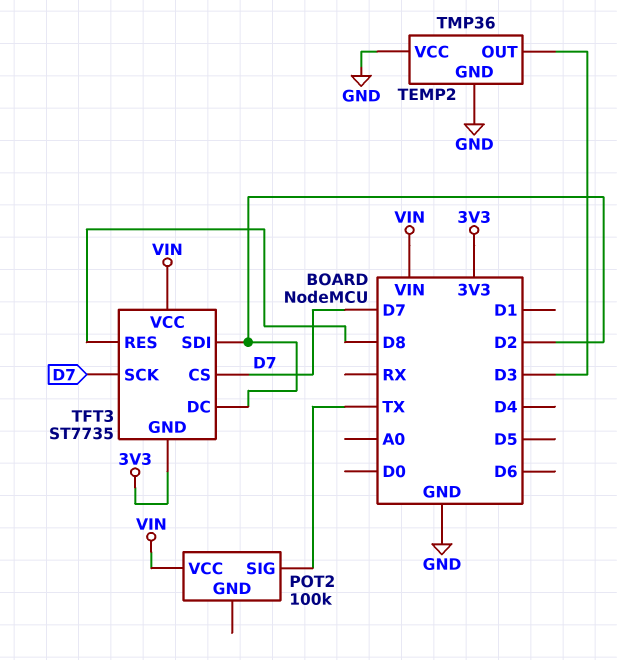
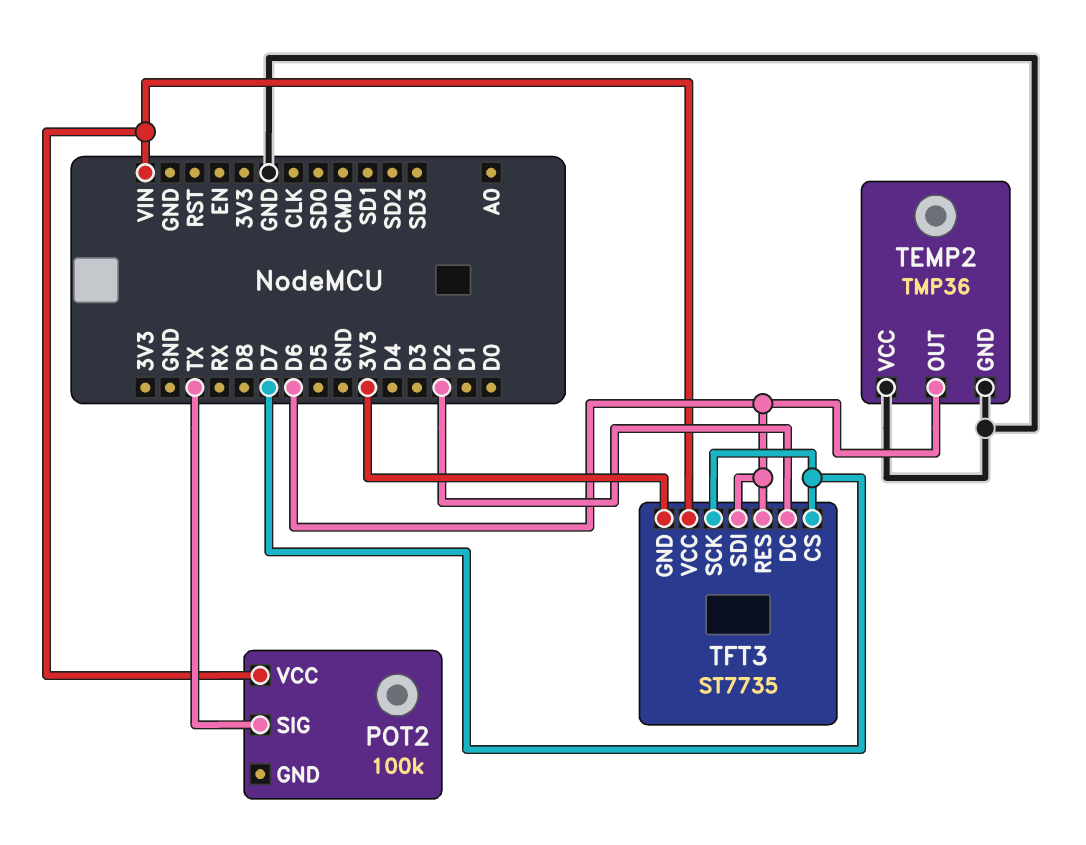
TEMP2 pin OUT: D3 -> D6
TFT3 pin RES: D8 -> D6
TFT3 pin SDI: D2 -> D6

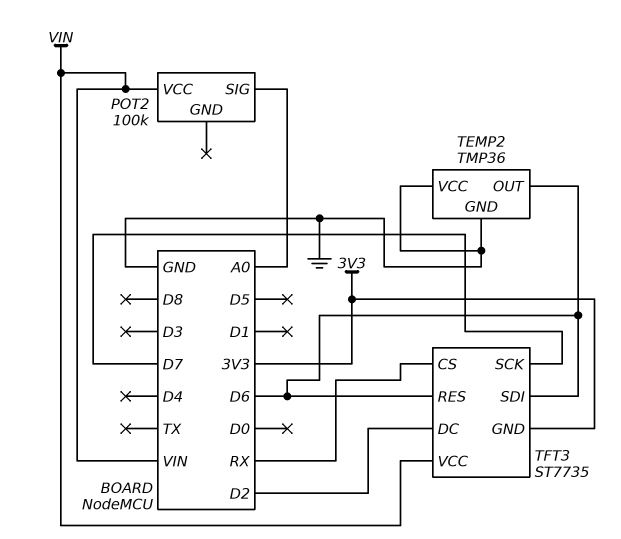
POT2 pin SIG: TX -> A0
TFT3 pin CS: D7 -> RX

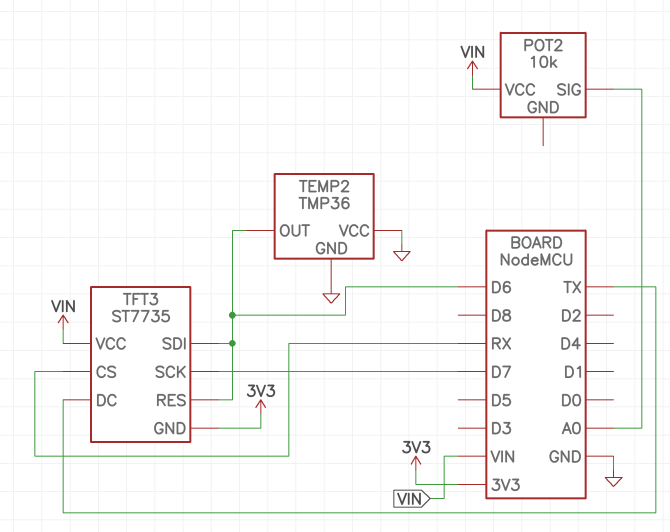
POT2: 100k -> 10k
TFT3 pin DC: D2 -> TX

